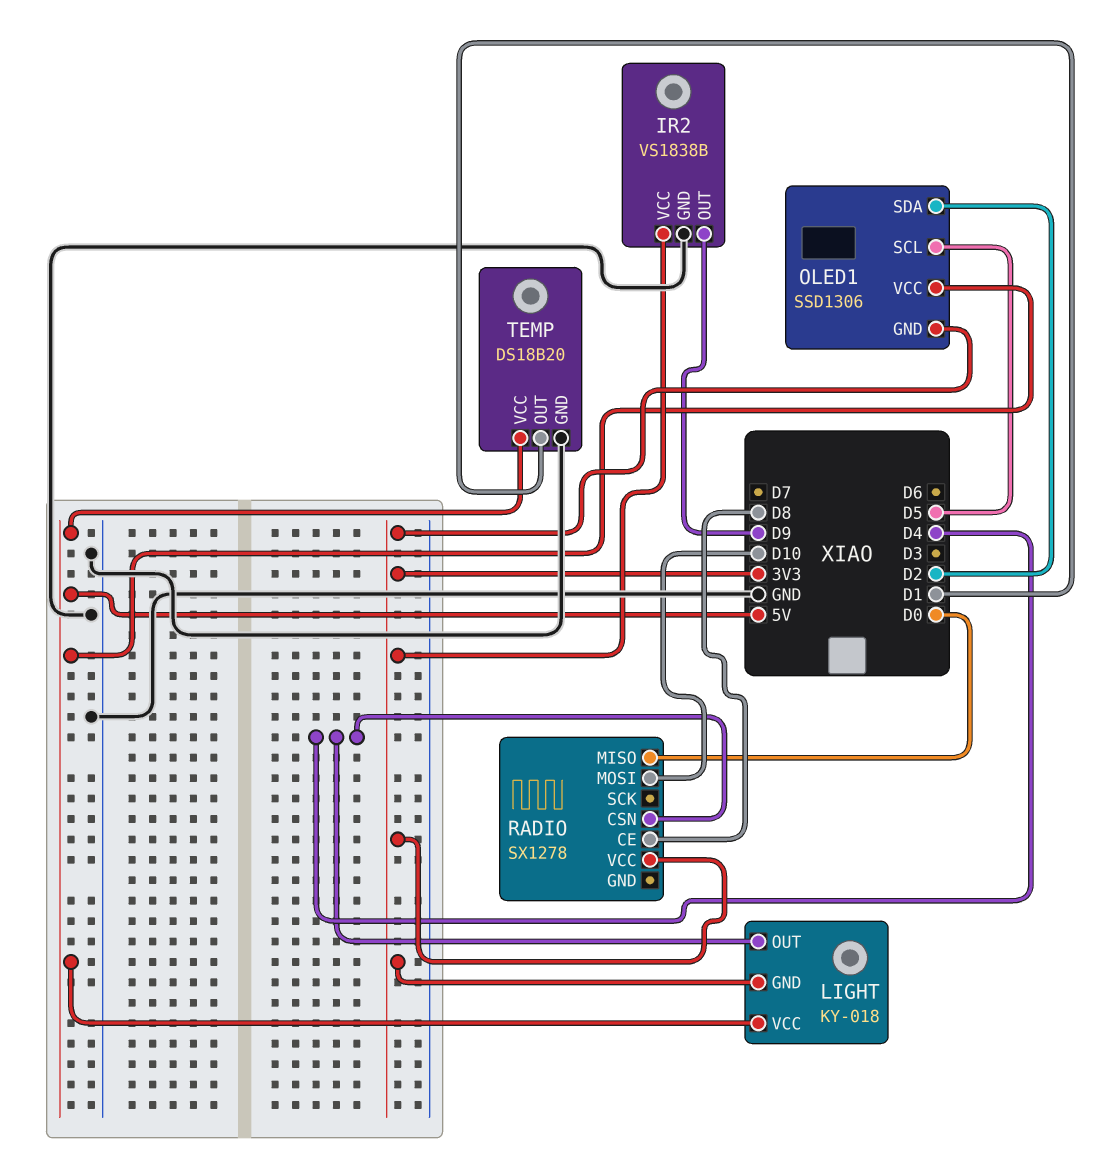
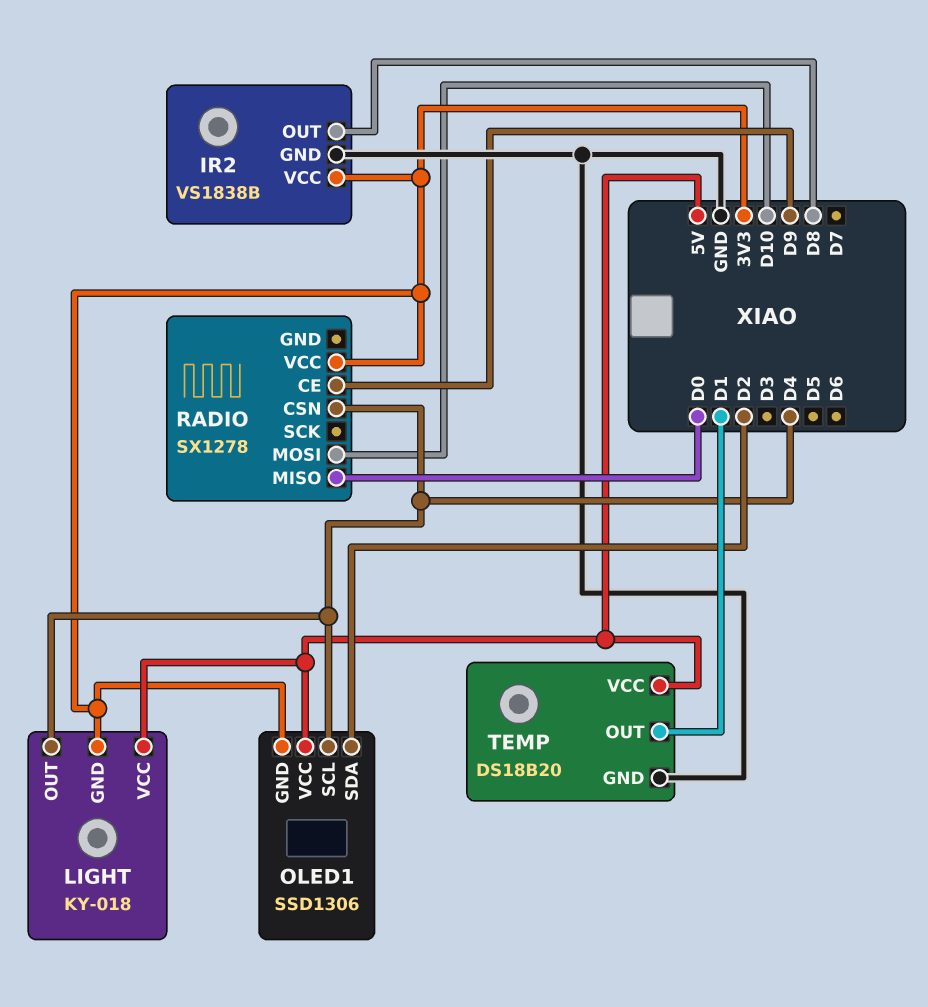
IR2 pin OUT: D9 -> D8
OLED1 pin SCL: D5 -> D4
RADIO pin CE: D8 -> D9

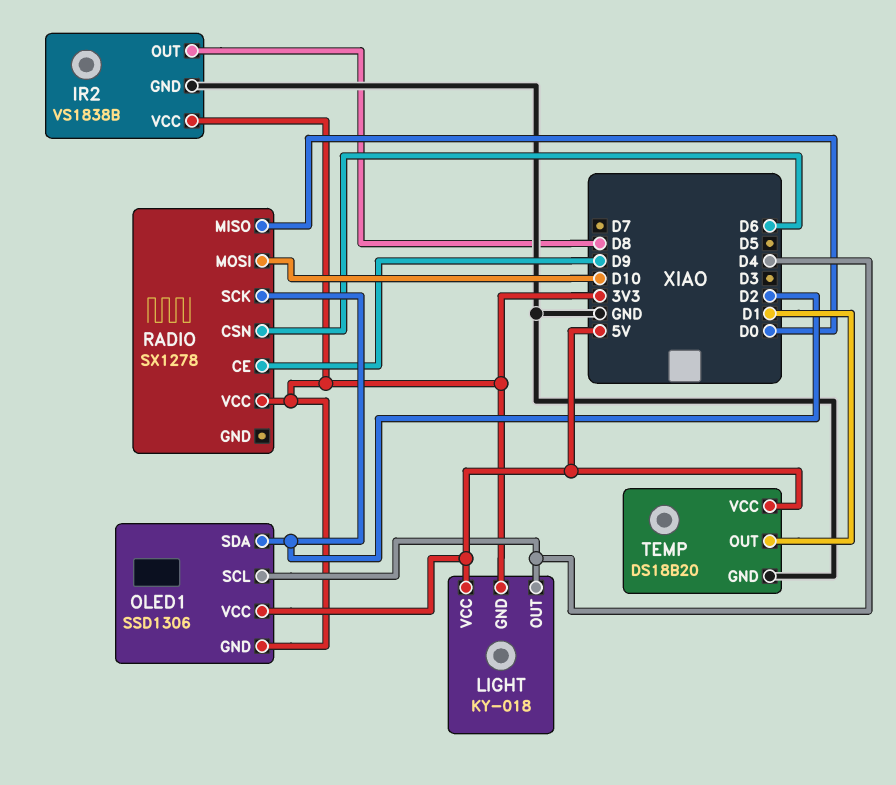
RADIO pin CSN: D4 -> D6
RADIO pin SCK: none -> D2

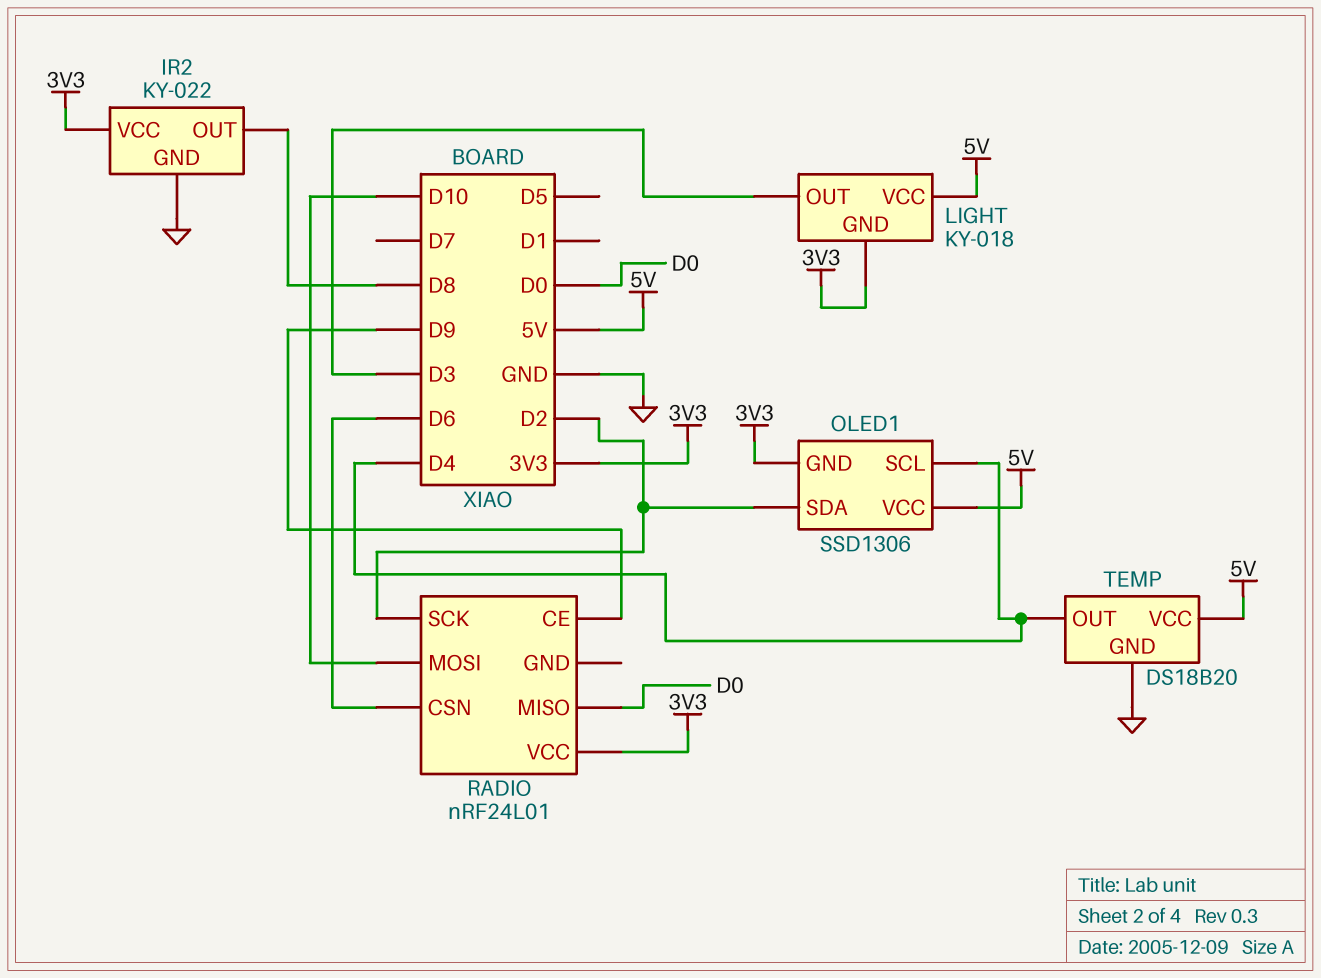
IR2: VS1838B -> KY-022
LIGHT pin OUT: D4 -> D3
RADIO: SX1278 -> nRF24L01
TEMP pin OUT: D1 -> D4

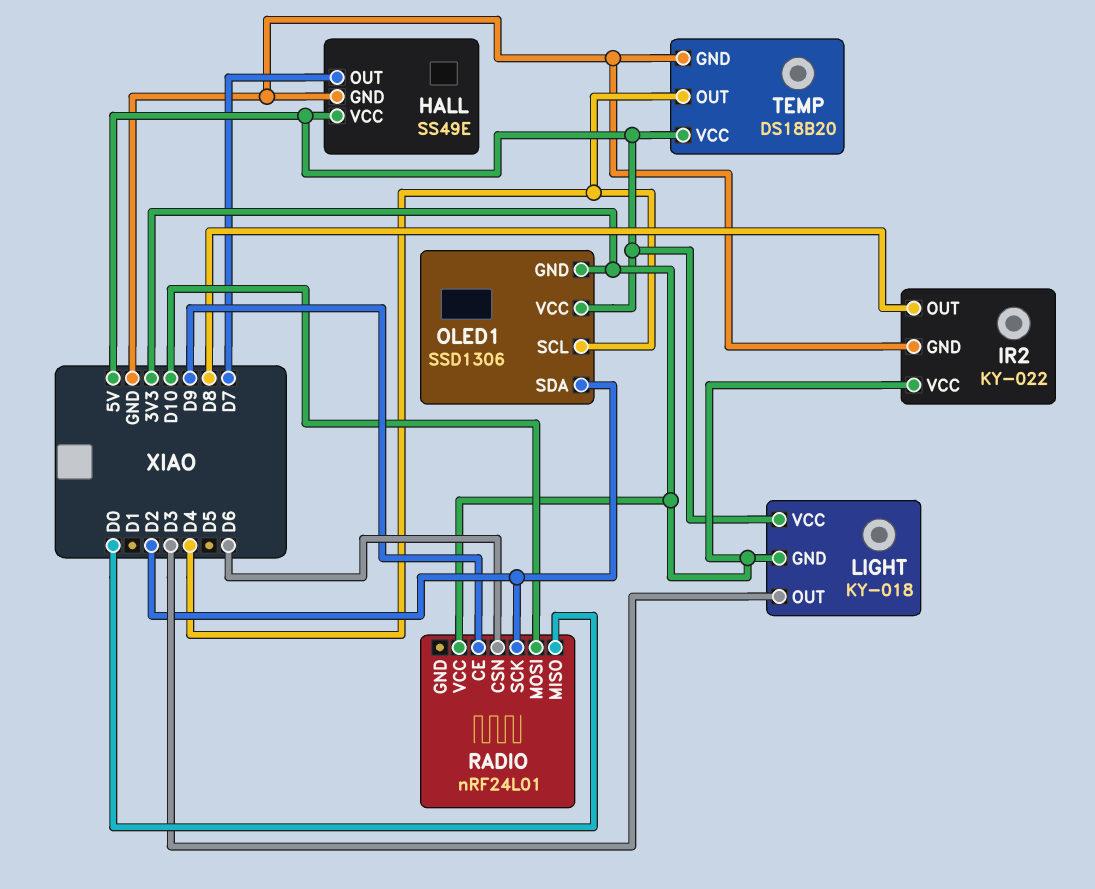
HALL: none -> SS49E
HALL pin GND: none -> GND
HALL pin OUT: none -> D7
HALL pin VCC: none -> 5V

